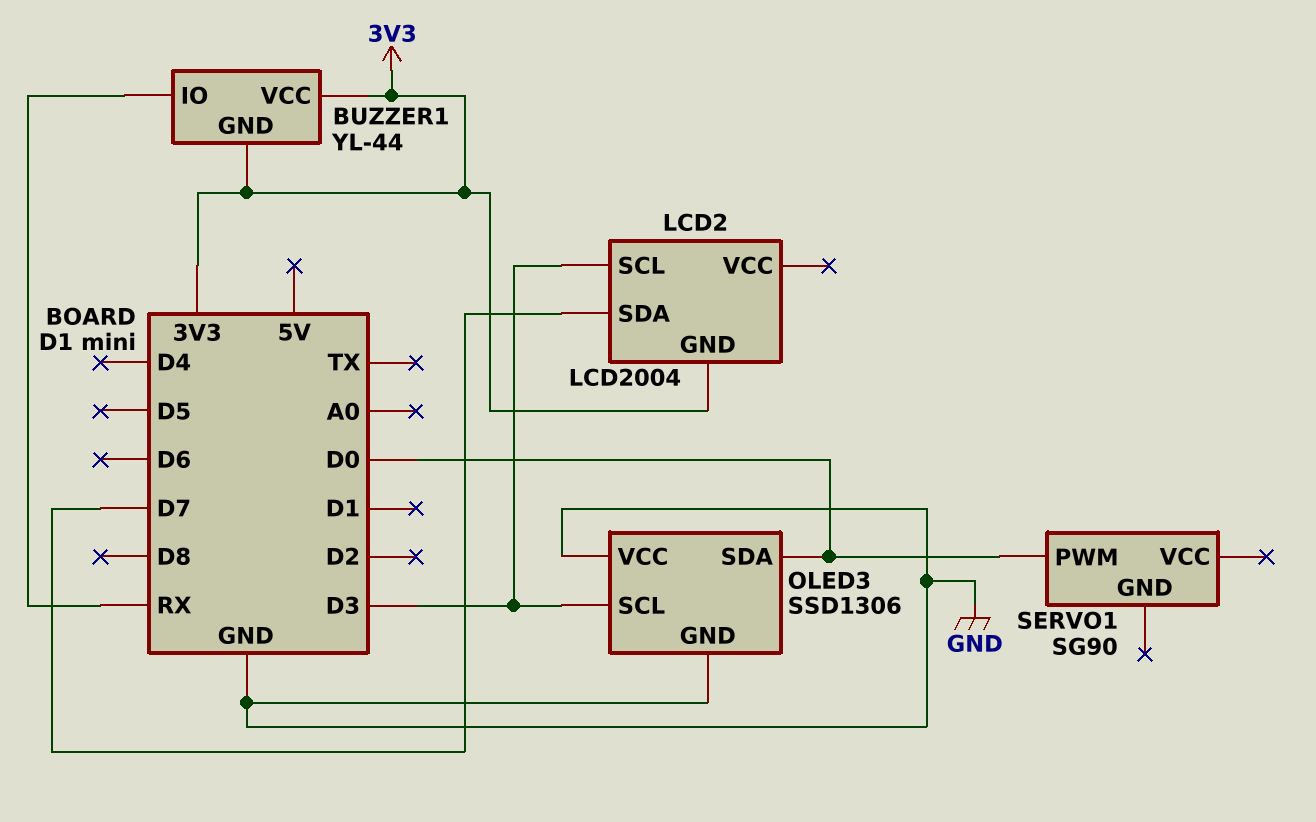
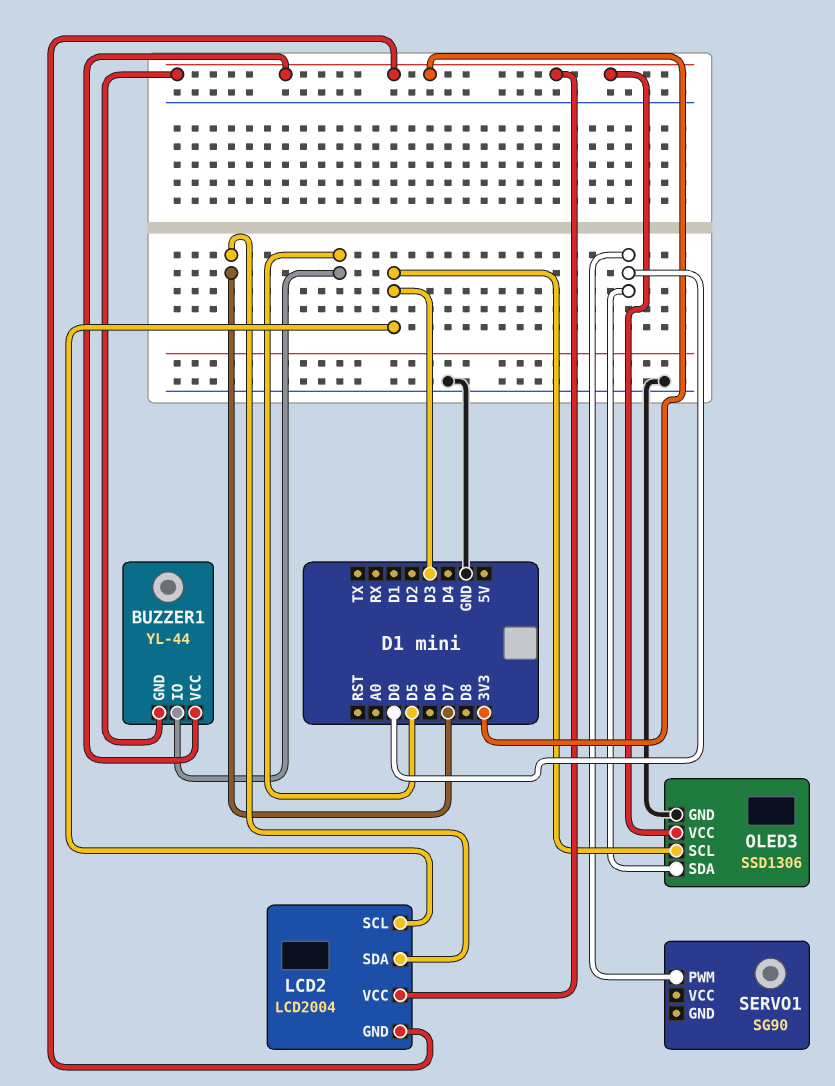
BUZZER1 pin IO: RX -> D5
LCD2 pin VCC: none -> 3V3
OLED3 pin VCC: GND -> 3V3

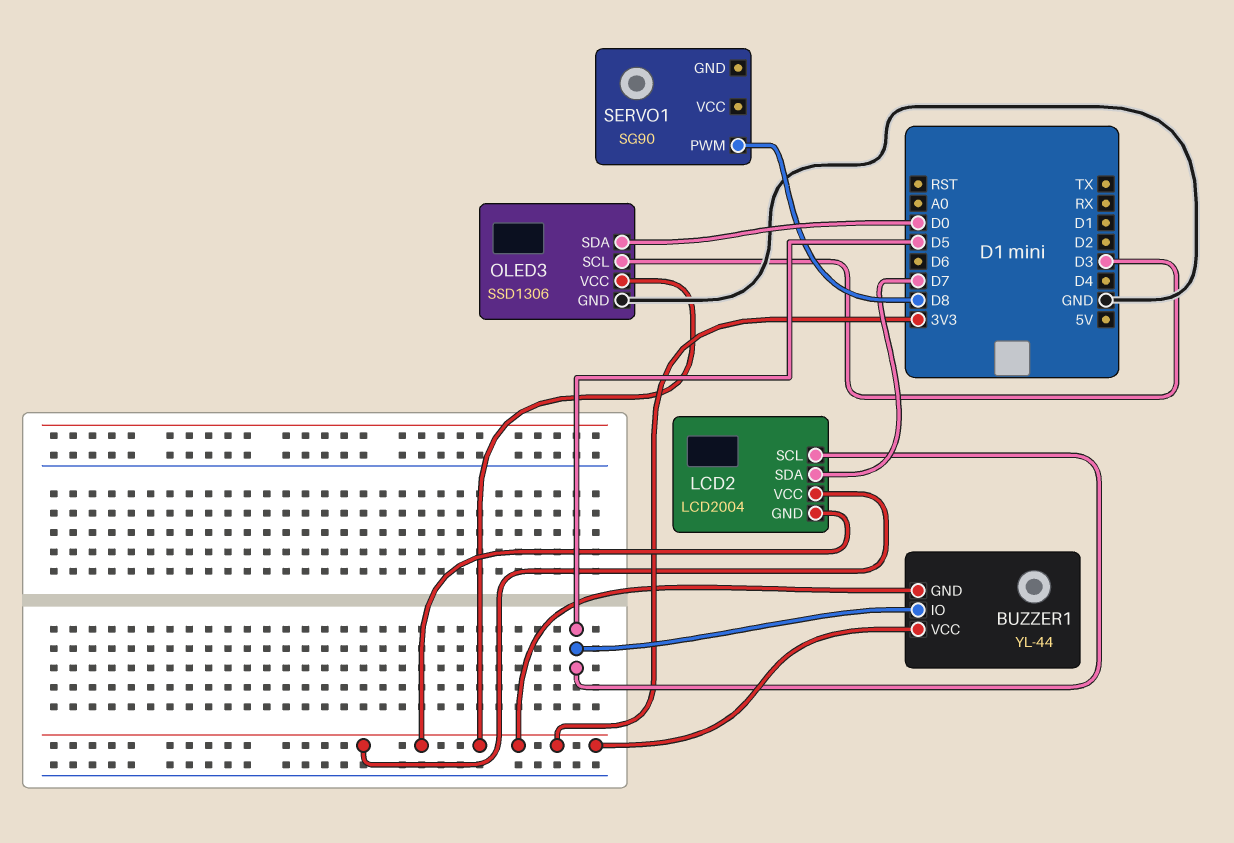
LCD2 pin SCL: D3 -> D5
SERVO1 pin PWM: D0 -> D8

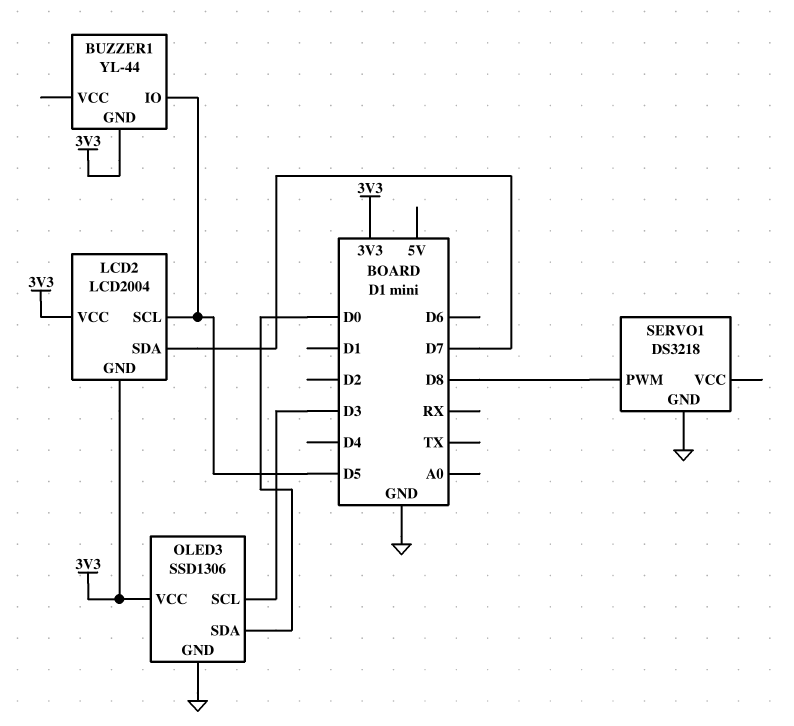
BUZZER1 pin VCC: 3V3 -> none
SERVO1: SG90 -> DS3218
SERVO1 pin GND: none -> GND

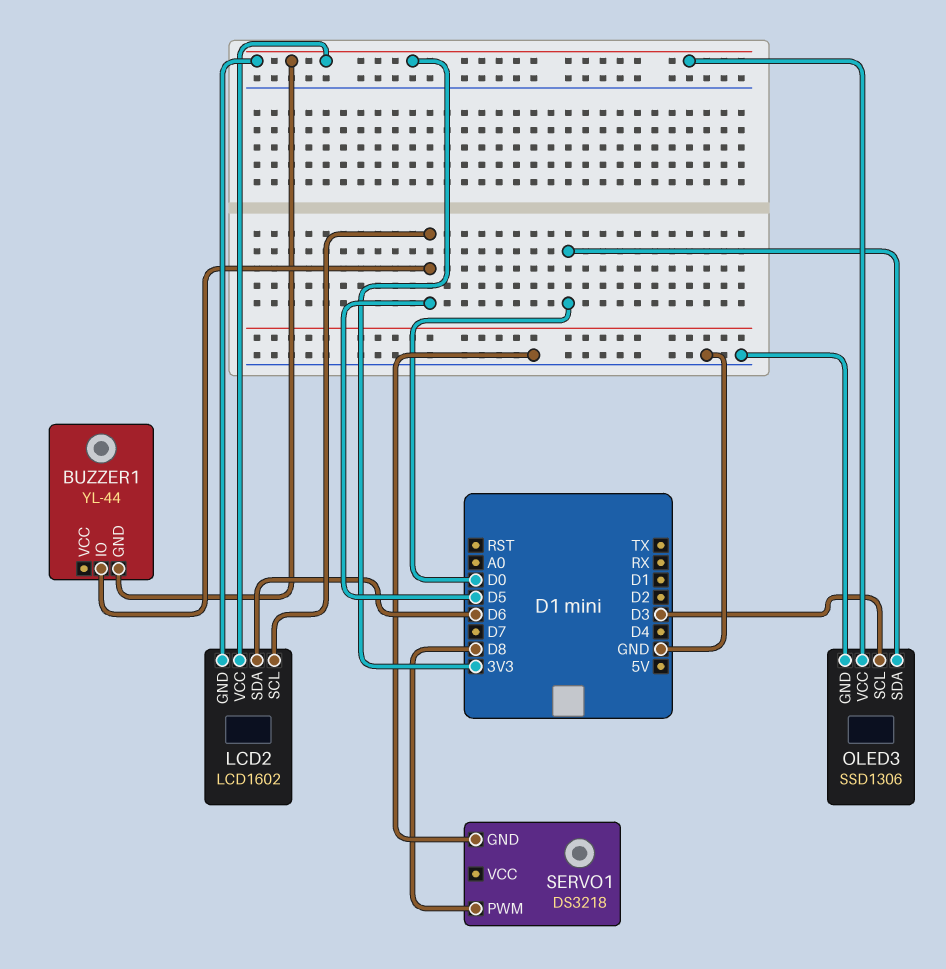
LCD2: LCD2004 -> LCD1602
LCD2 pin SDA: D7 -> D6

